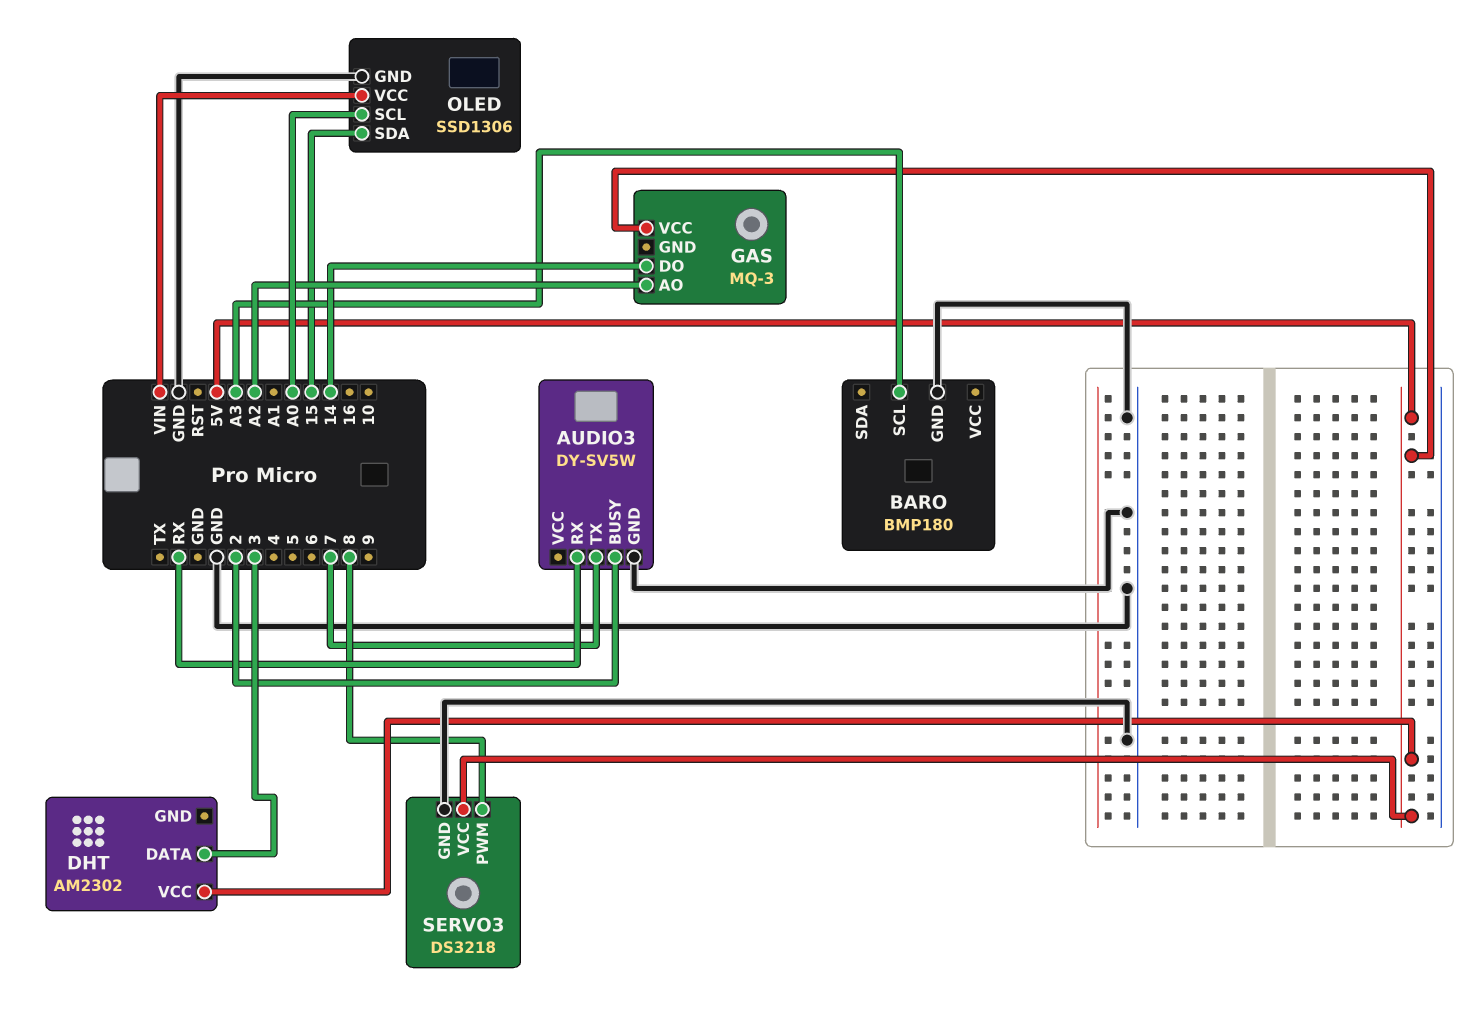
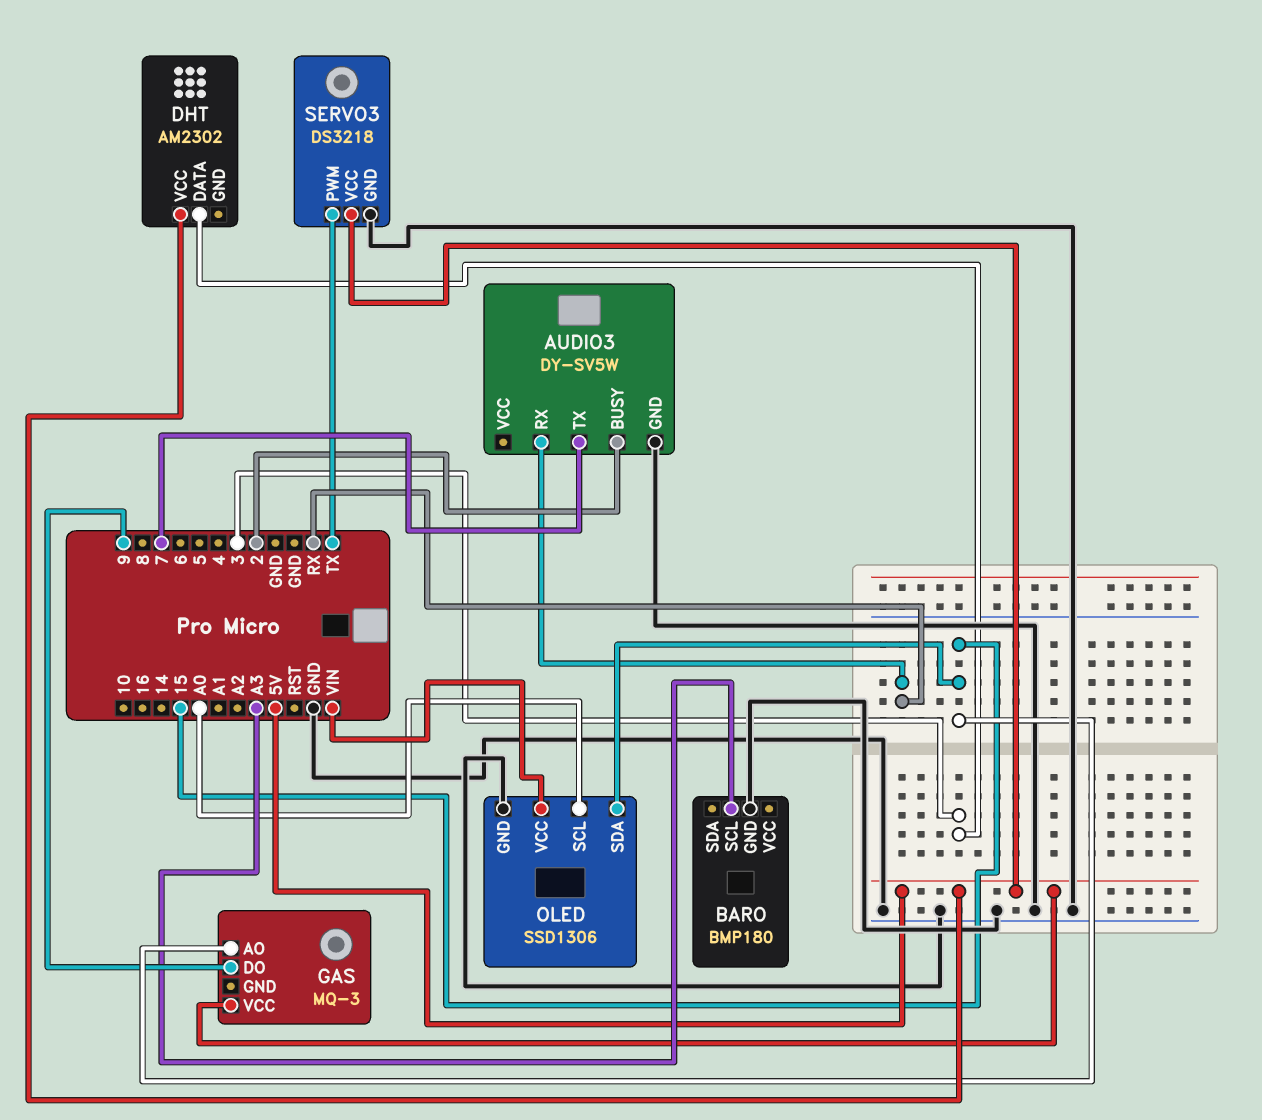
GAS pin AO: A2 -> 15
GAS pin DO: 14 -> 9
SERVO3 pin PWM: 8 -> TX

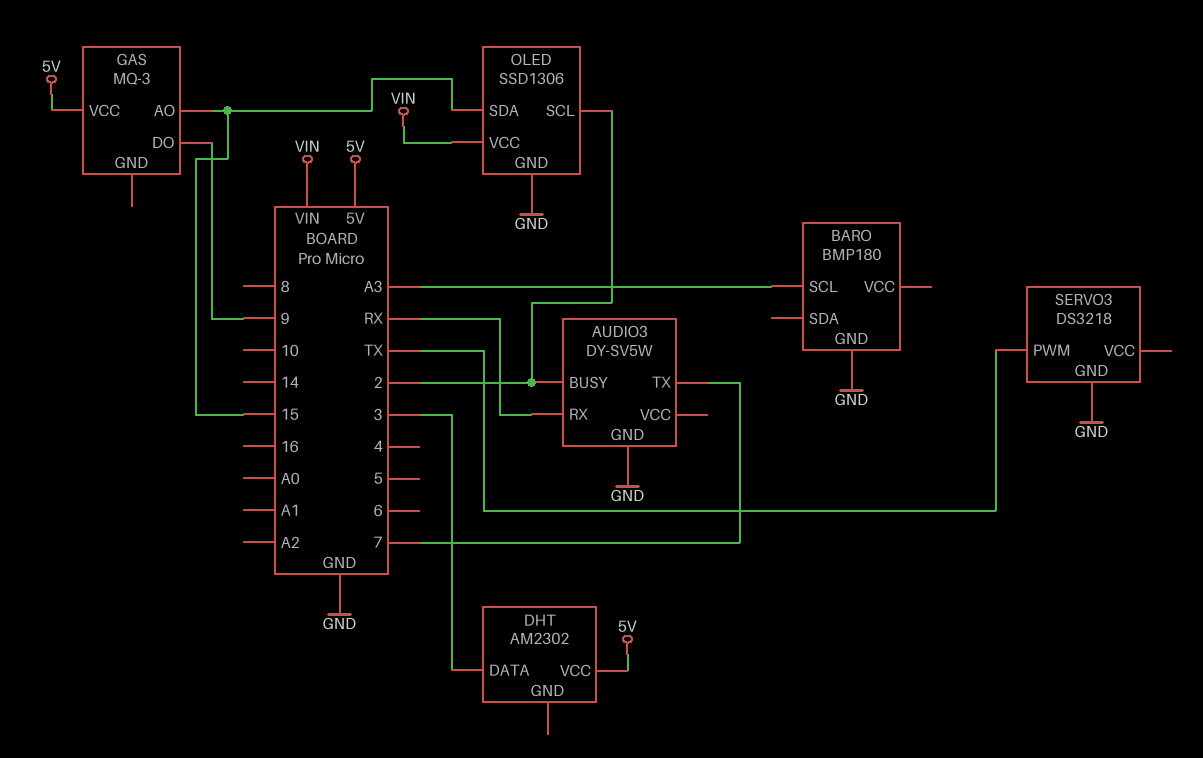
OLED pin SCL: A0 -> 2
SERVO3 pin VCC: 5V -> none

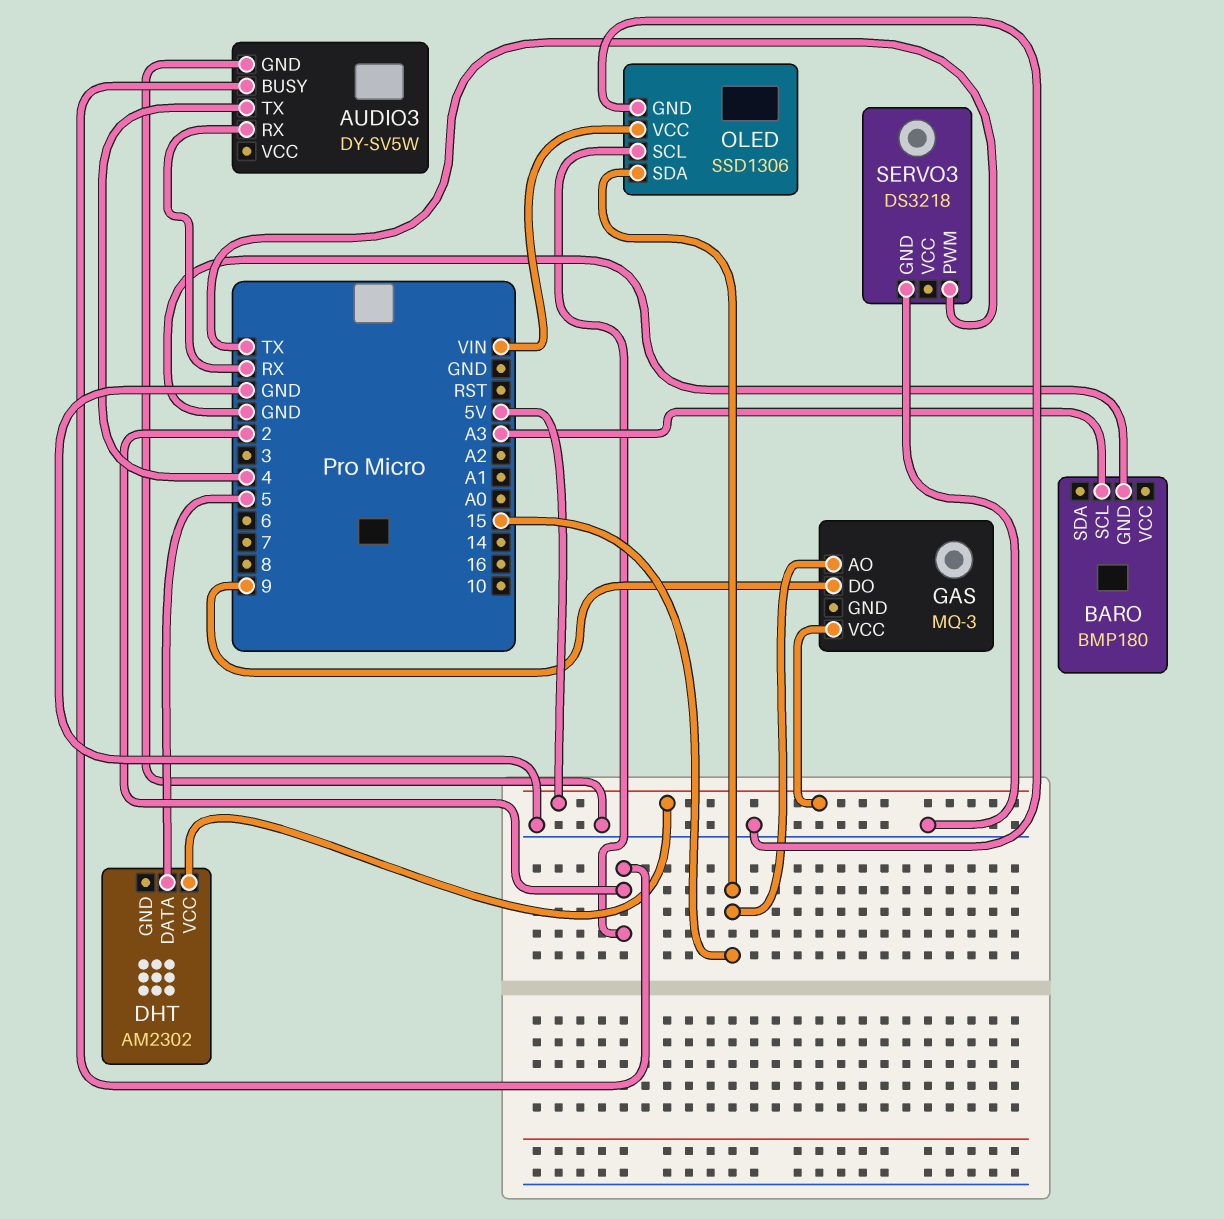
AUDIO3 pin TX: 7 -> 4
DHT pin DATA: 3 -> 5

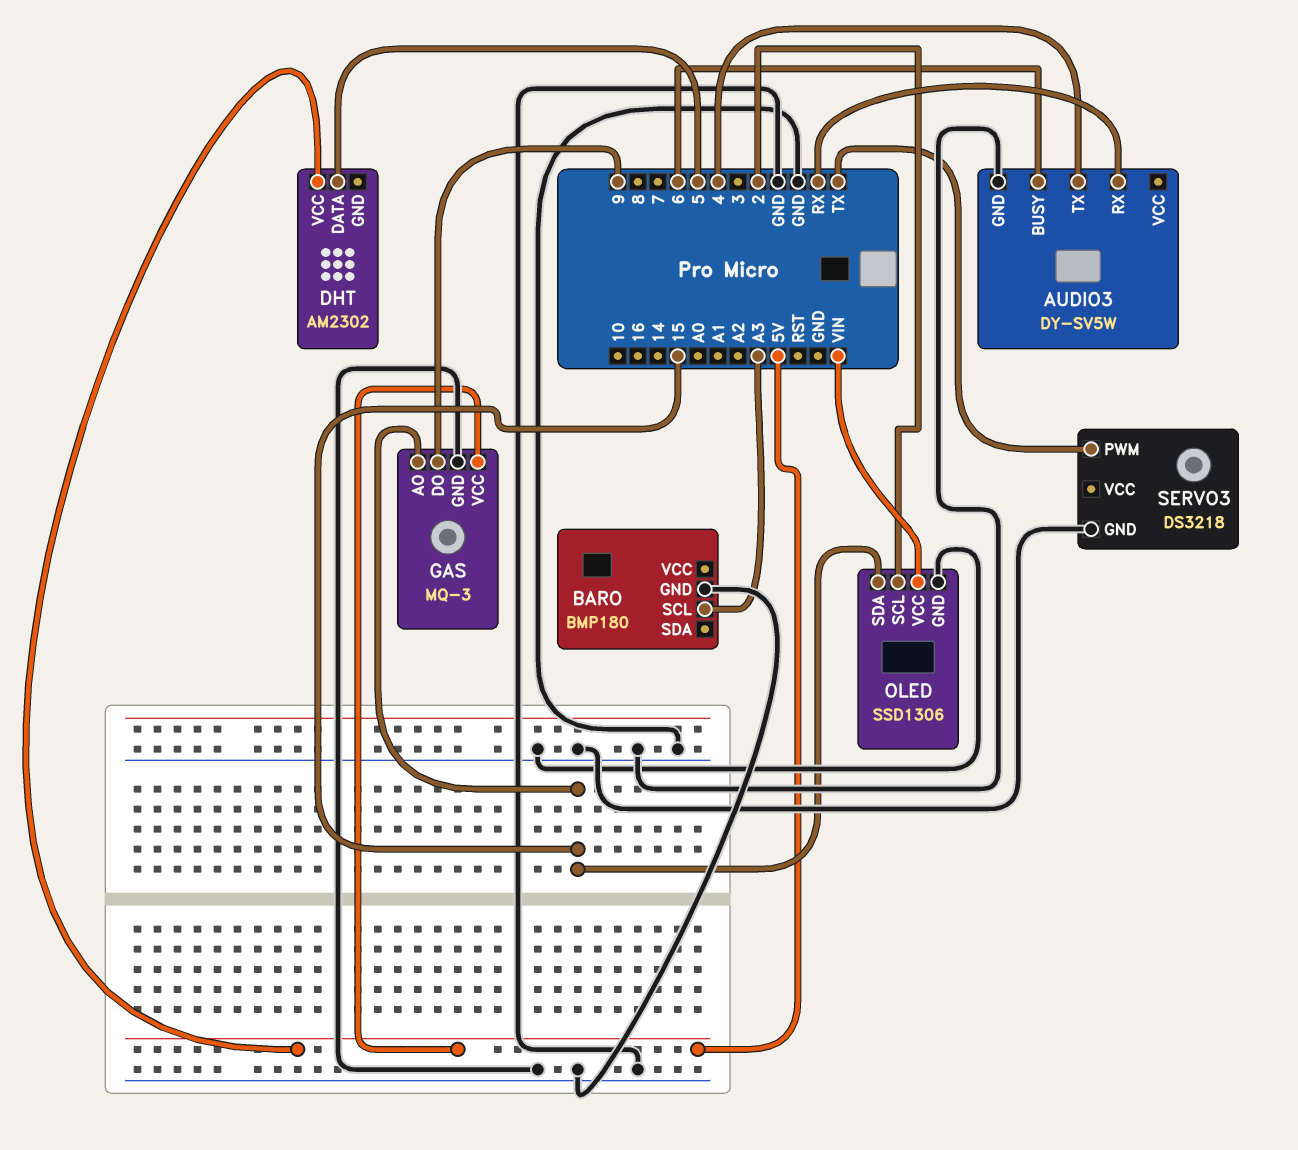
AUDIO3 pin BUSY: 2 -> 6
GAS pin GND: none -> GND

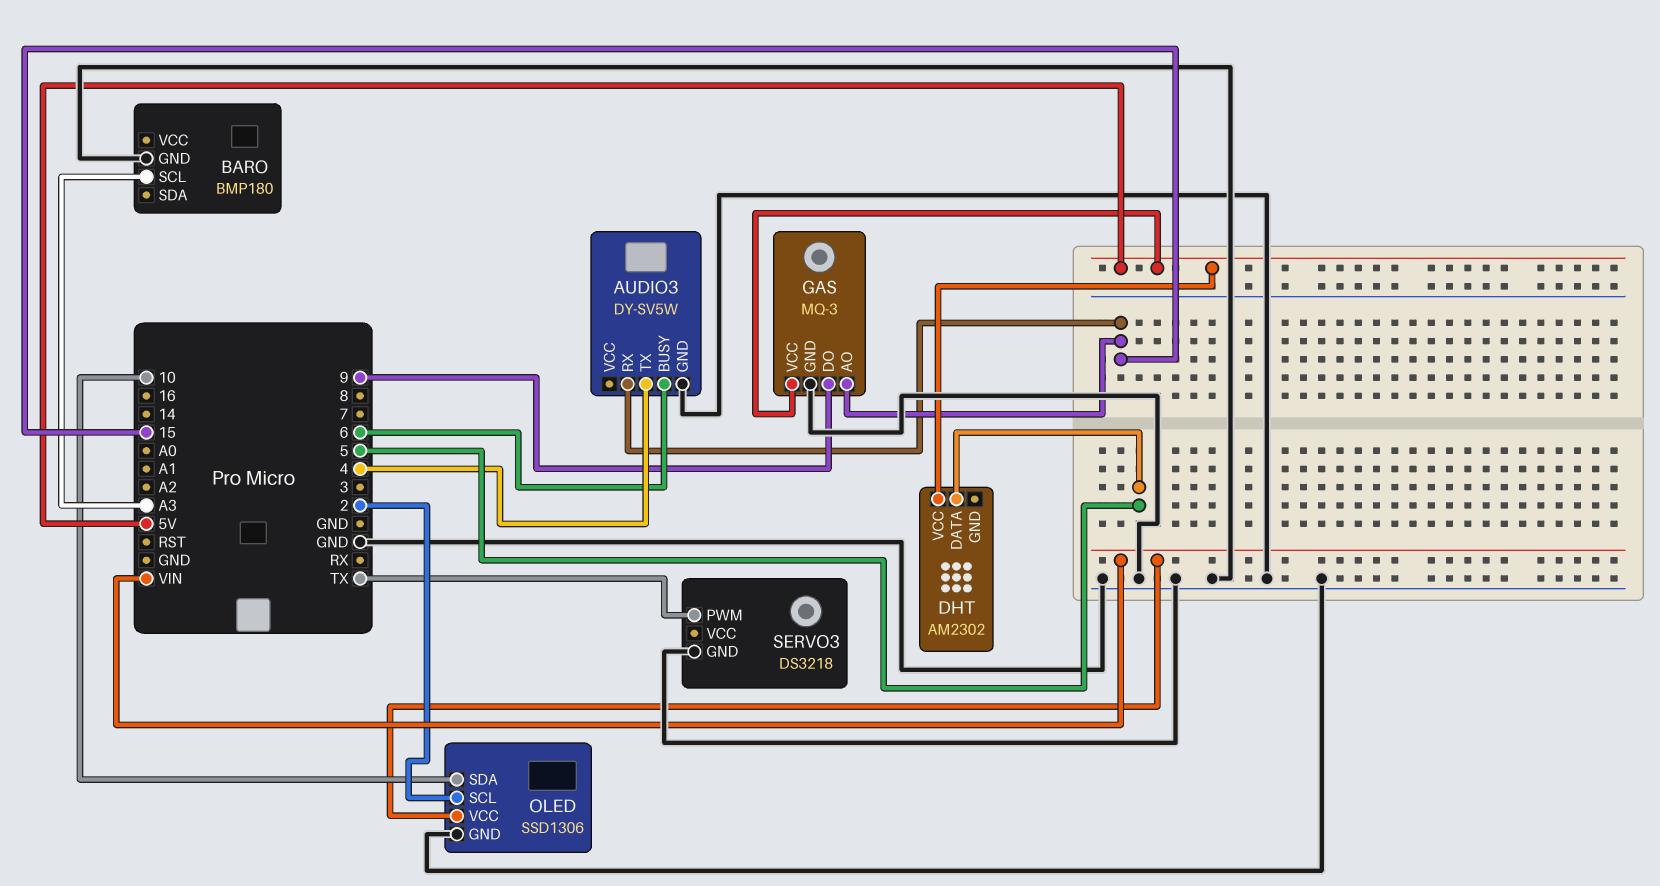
AUDIO3 pin RX: RX -> 15
OLED pin SDA: 15 -> 10

